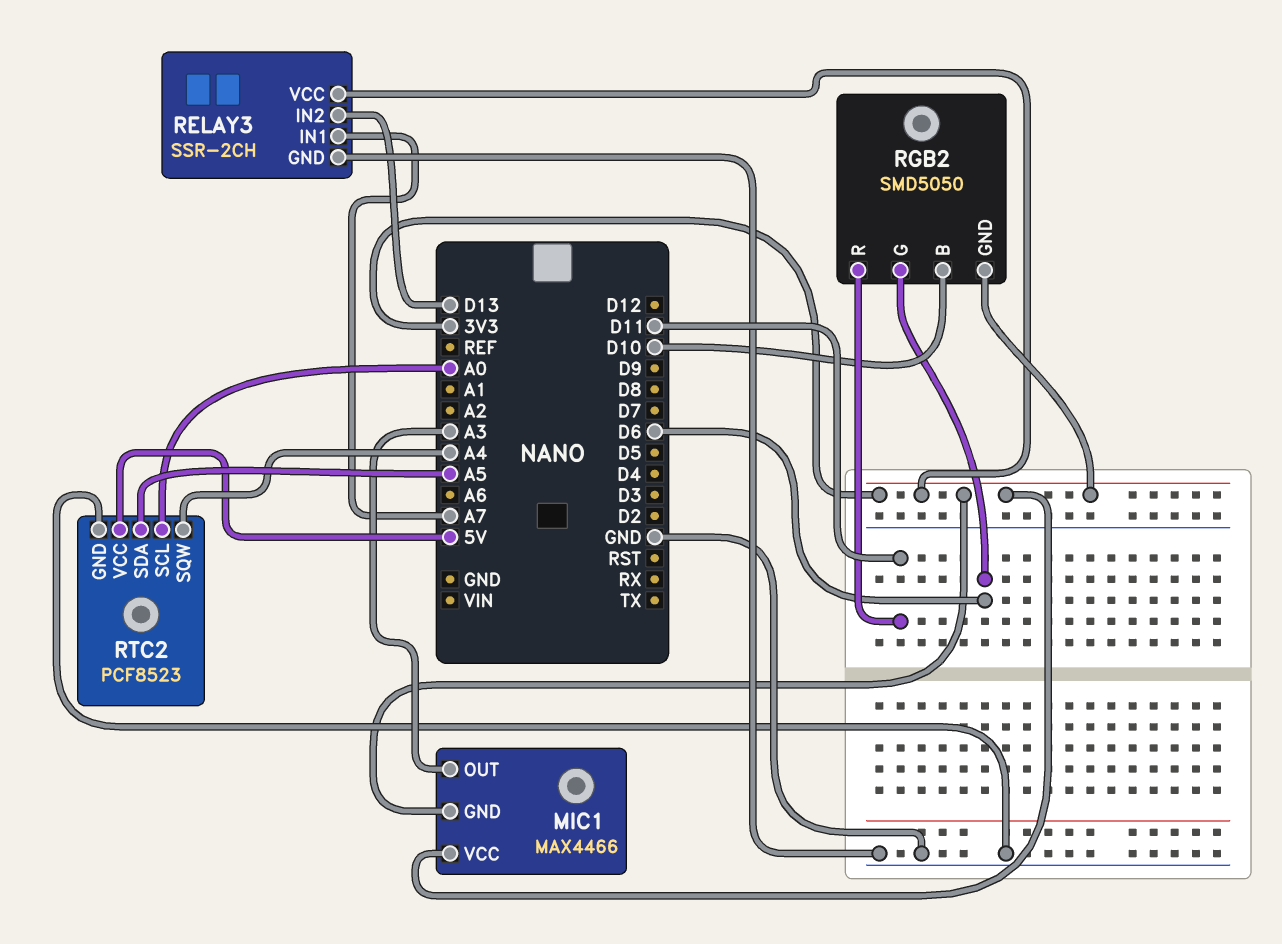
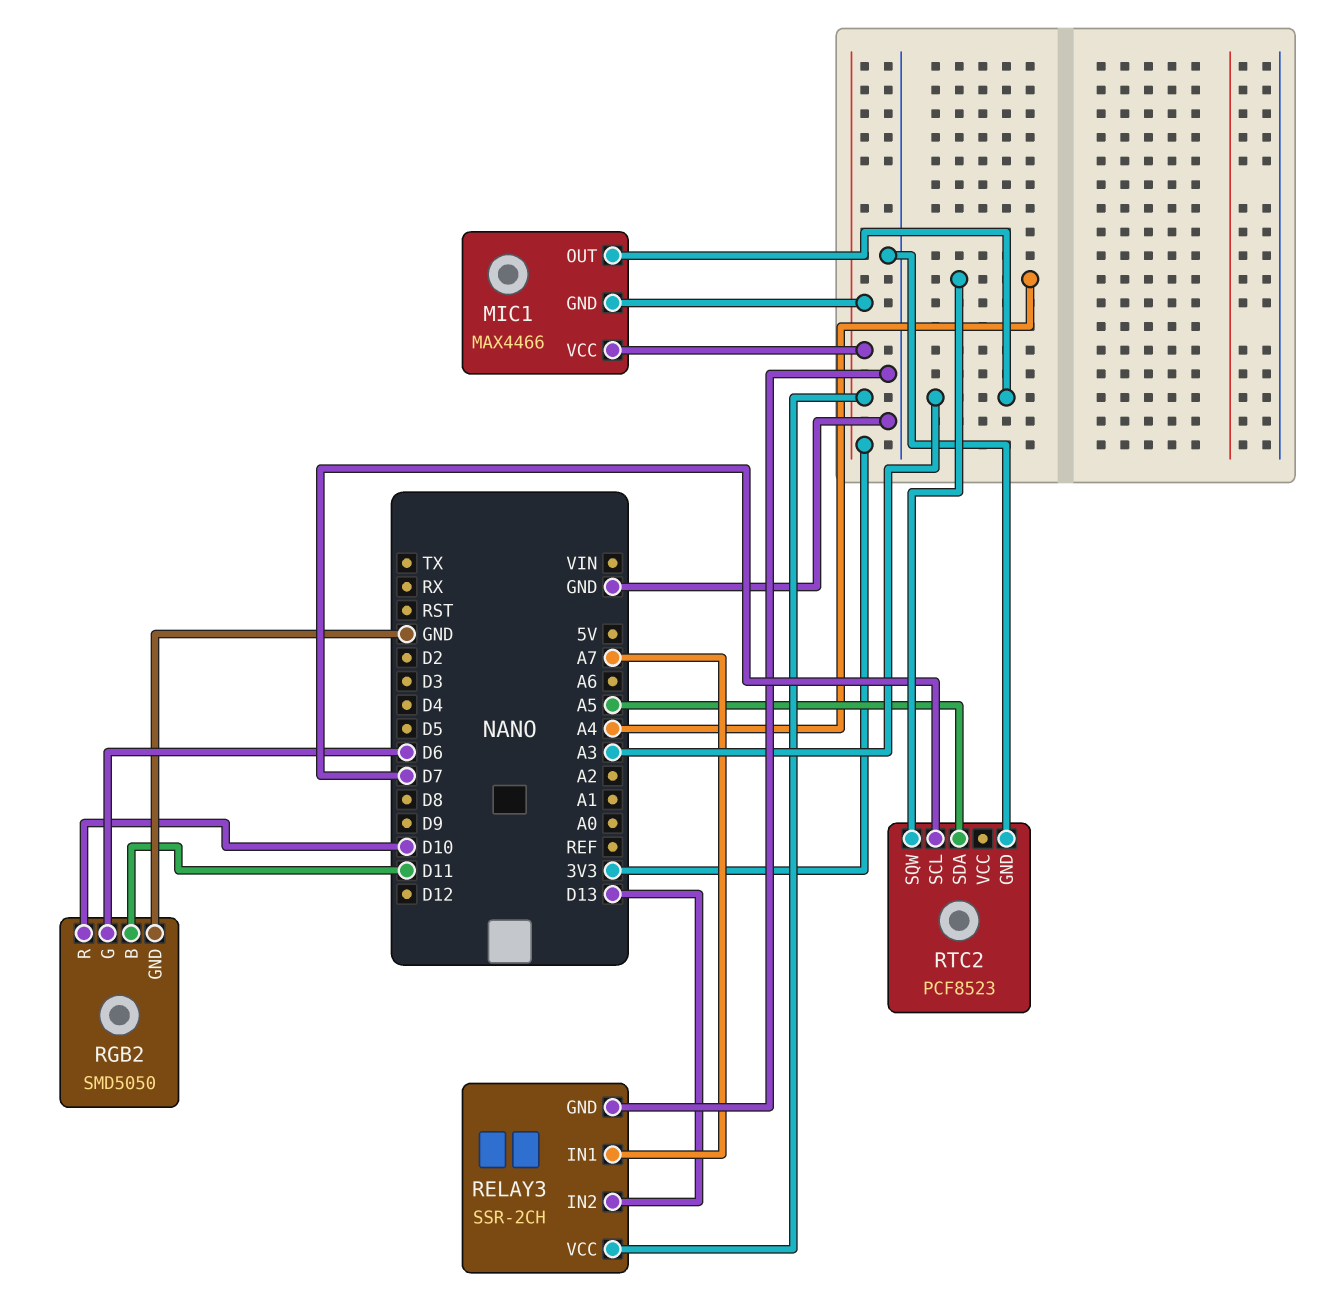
RGB2 pin B: D10 -> D11
RGB2 pin GND: 3V3 -> GND
RGB2 pin R: D11 -> D10
RTC2 pin SCL: A0 -> D7
RTC2 pin VCC: 5V -> none

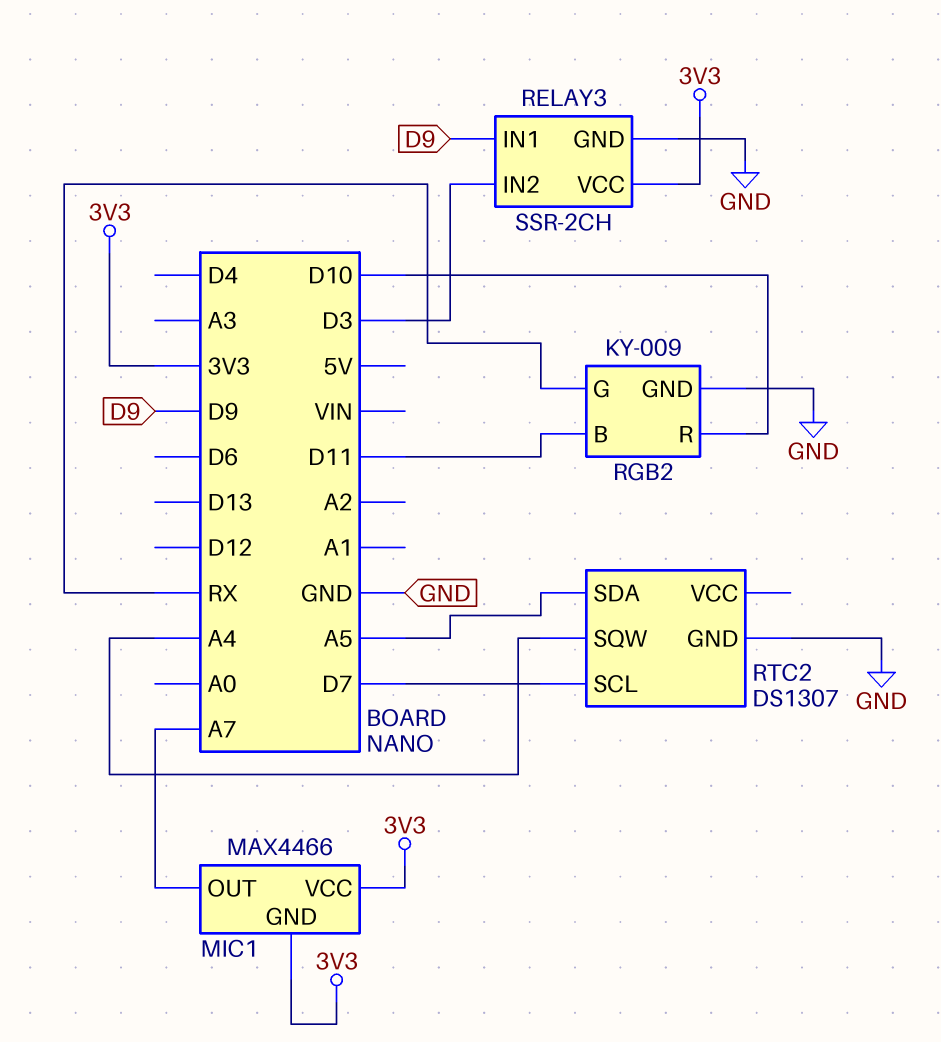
MIC1 pin OUT: A3 -> A7
RELAY3 pin IN1: A7 -> D9
RELAY3 pin IN2: D13 -> D3
RGB2: SMD5050 -> KY-009
RGB2 pin G: D6 -> RX
RTC2: PCF8523 -> DS1307

